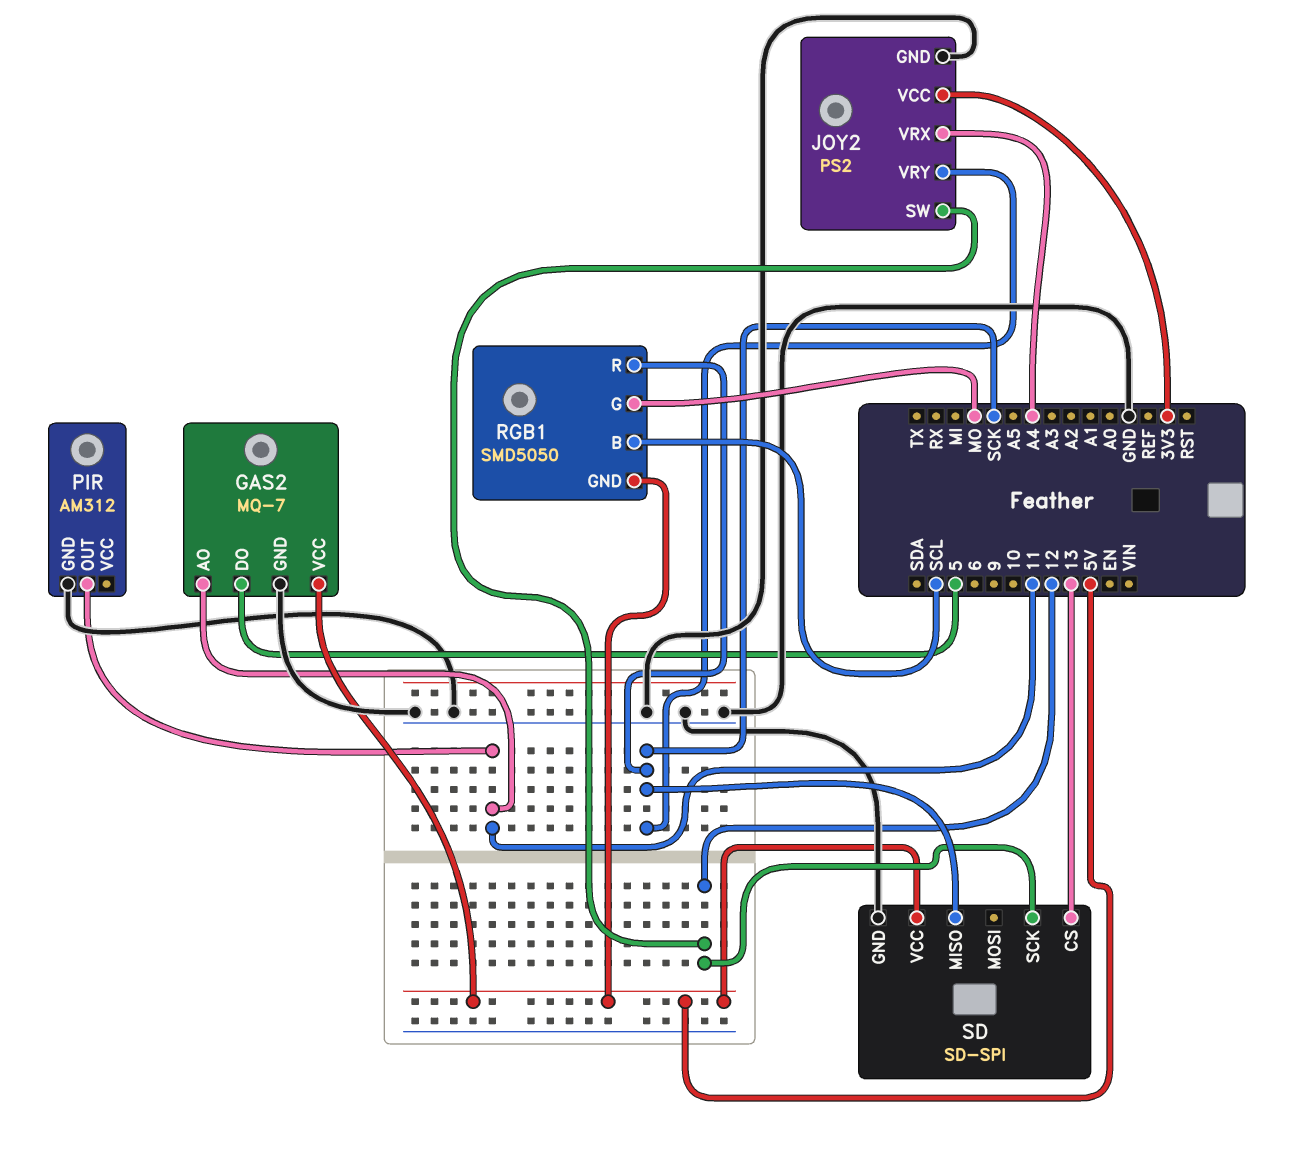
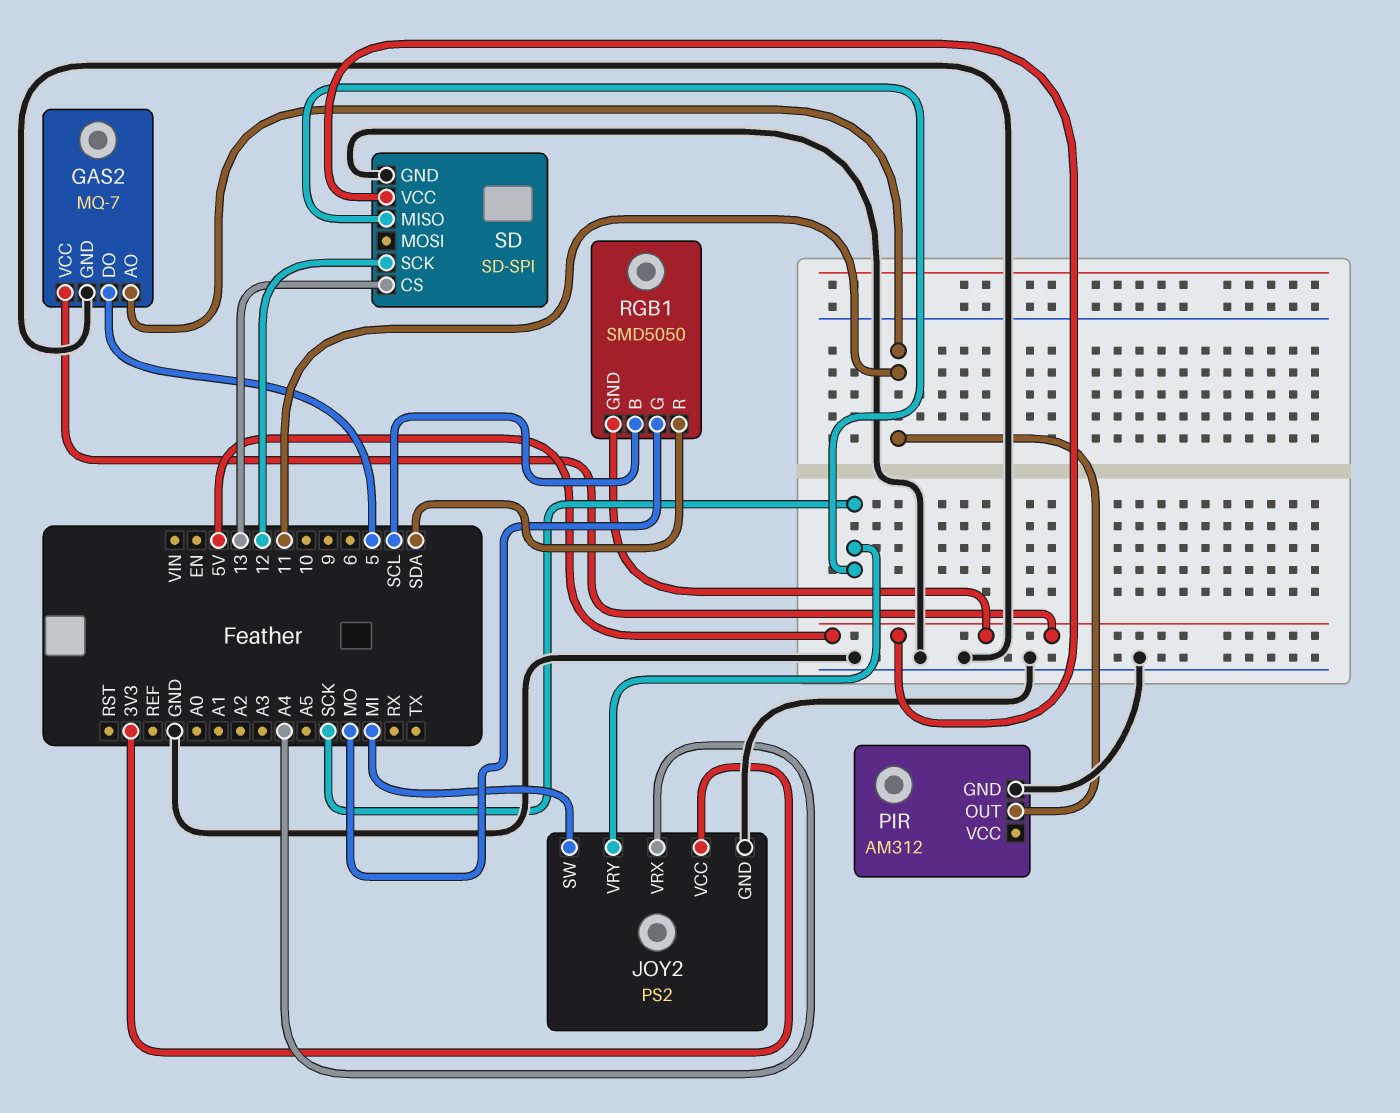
JOY2 pin SW: 12 -> MI
RGB1 pin R: SCK -> SDA

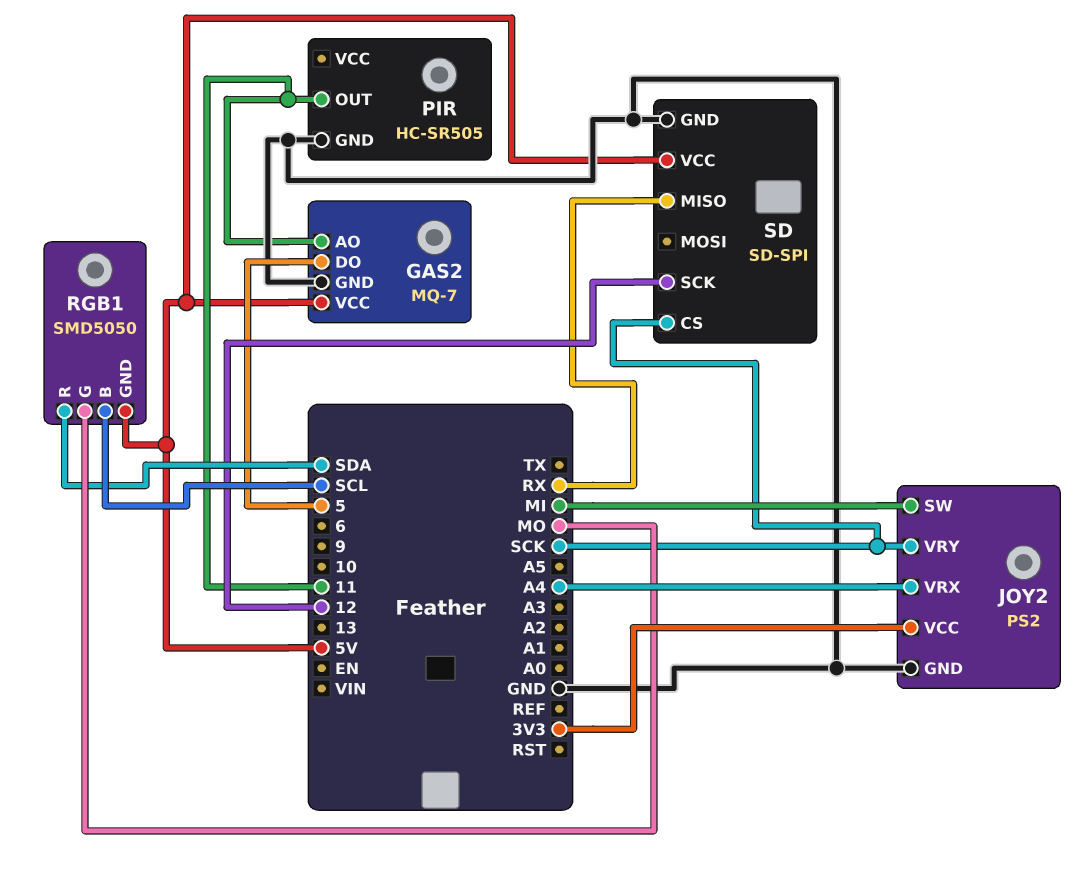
PIR: AM312 -> HC-SR505
SD pin CS: 13 -> SCK
SD pin MISO: SCK -> RX

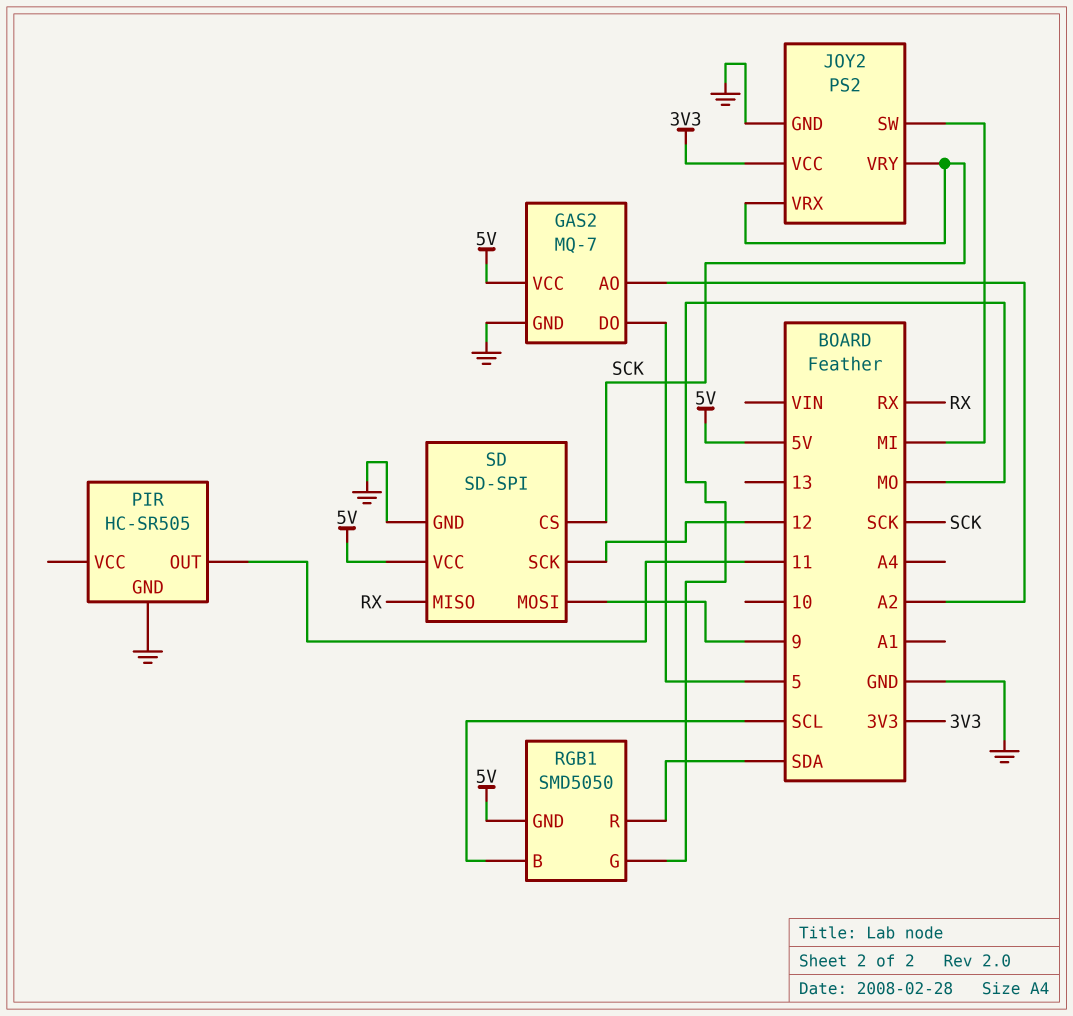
GAS2 pin AO: 11 -> A2
JOY2 pin VRX: A4 -> SCK
SD pin MOSI: none -> 9

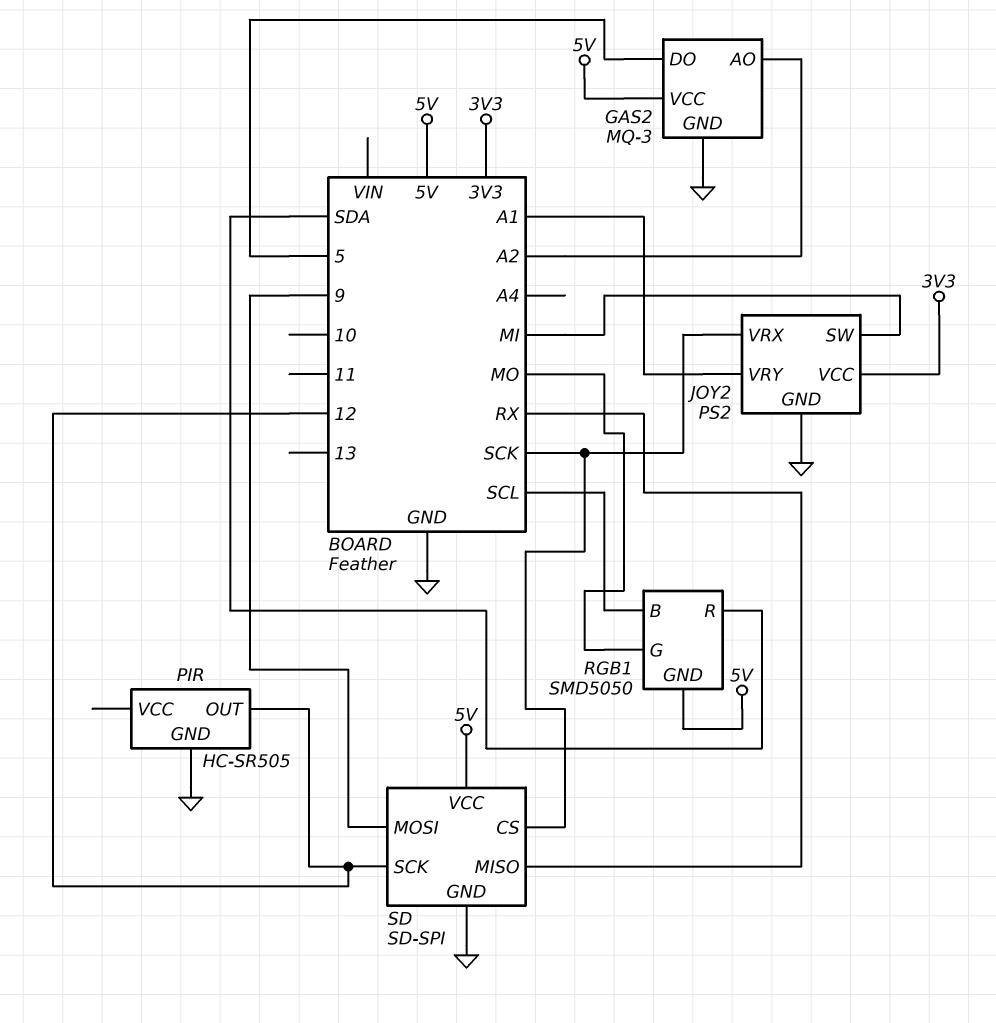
GAS2: MQ-7 -> MQ-3
JOY2 pin VRY: SCK -> A1
PIR pin OUT: 11 -> 12

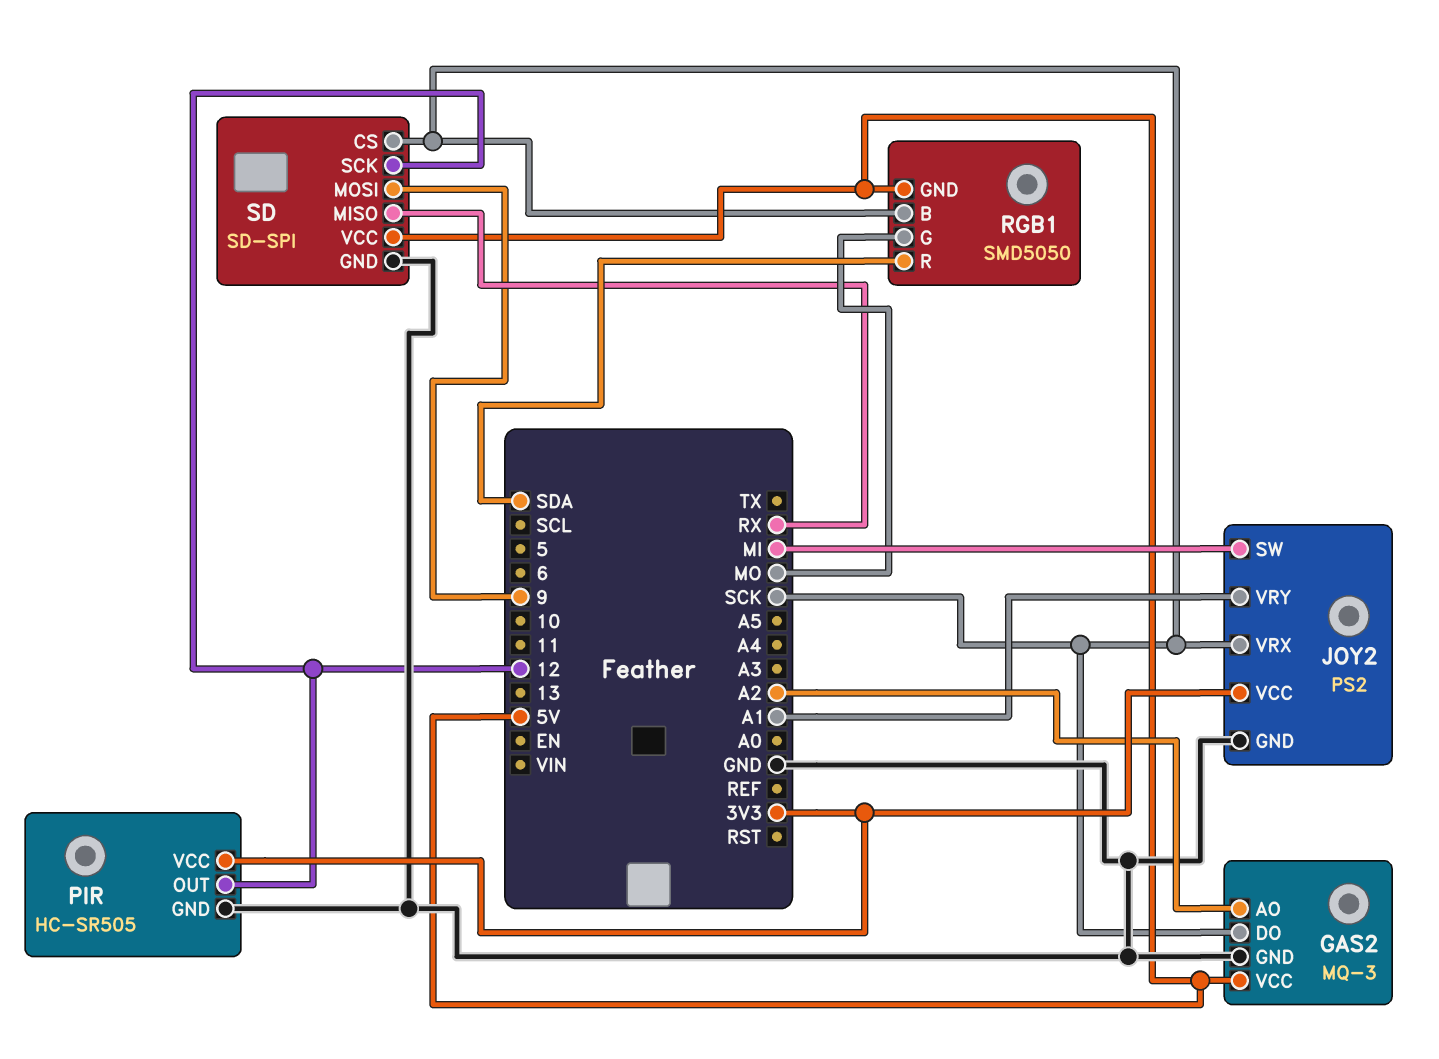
GAS2 pin DO: 5 -> SCK
PIR pin VCC: none -> 3V3
RGB1 pin B: SCL -> SCK

